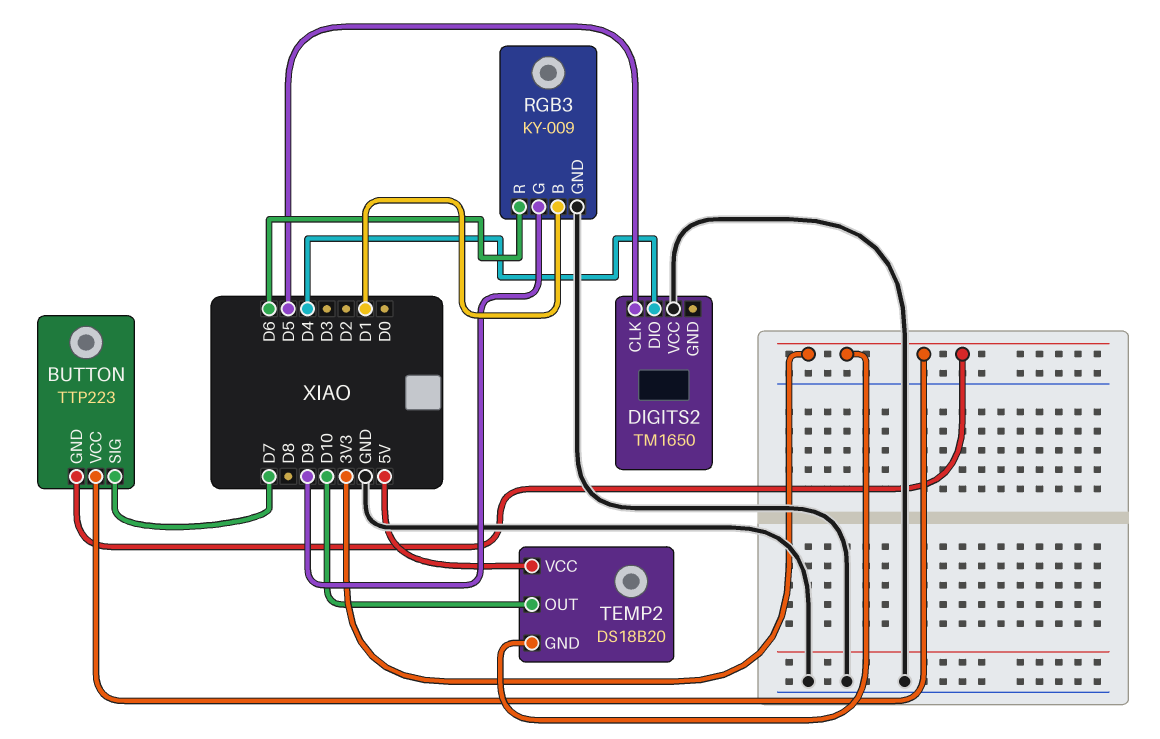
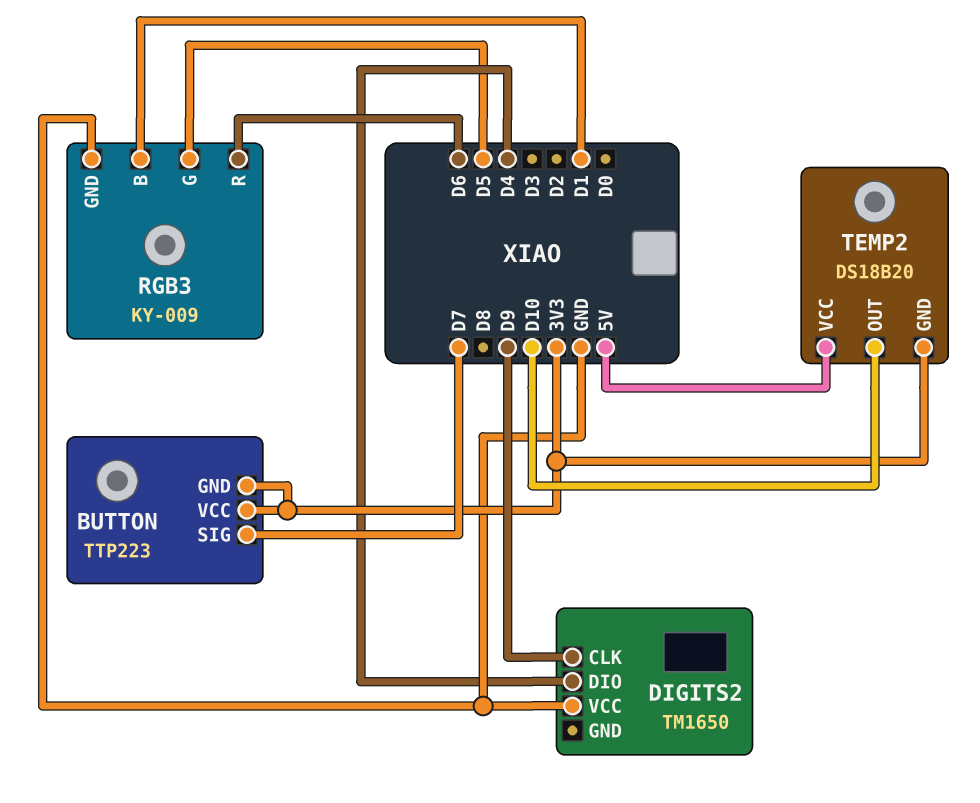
DIGITS2 pin CLK: D5 -> D9
RGB3 pin G: D9 -> D5

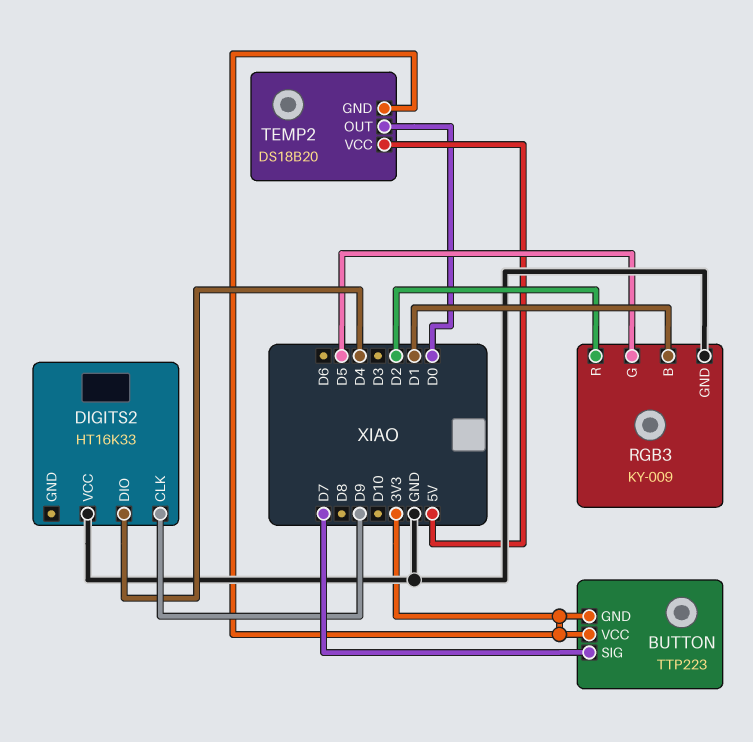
DIGITS2: TM1650 -> HT16K33
RGB3 pin R: D6 -> D2
TEMP2 pin OUT: D10 -> D0

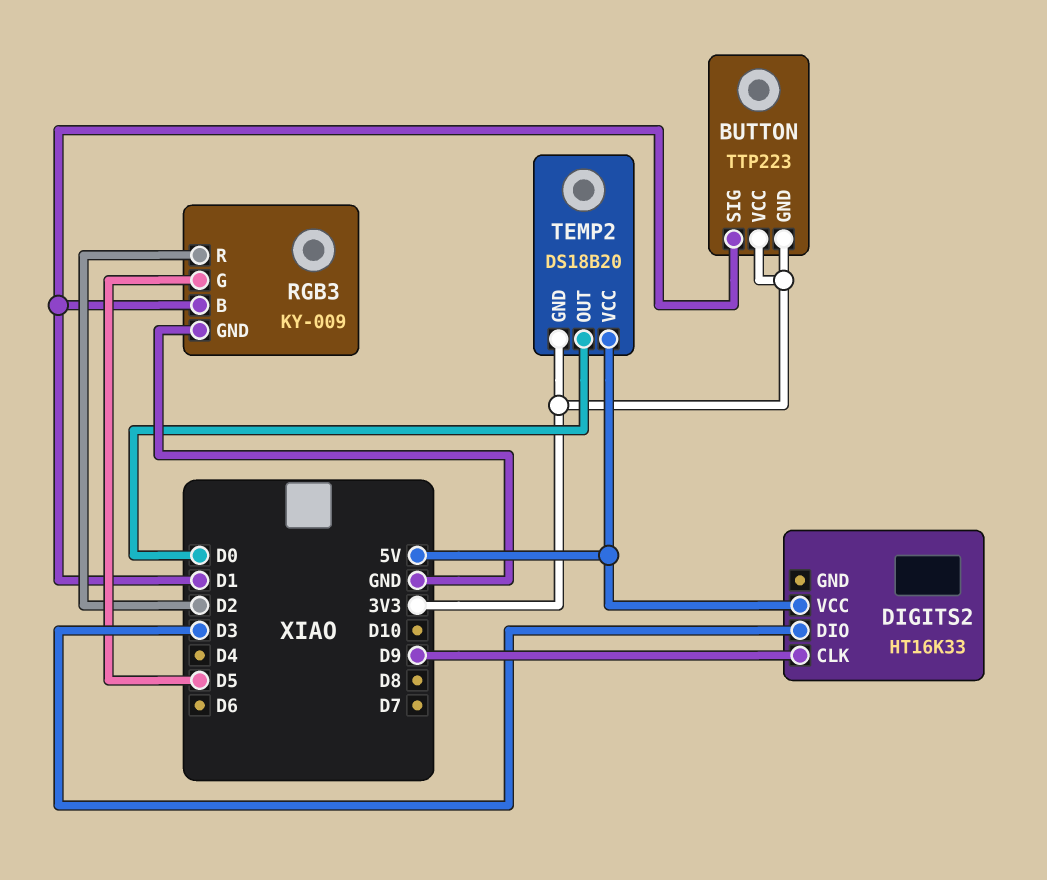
BUTTON pin SIG: D7 -> D1
DIGITS2 pin DIO: D4 -> D3
DIGITS2 pin VCC: GND -> 5V

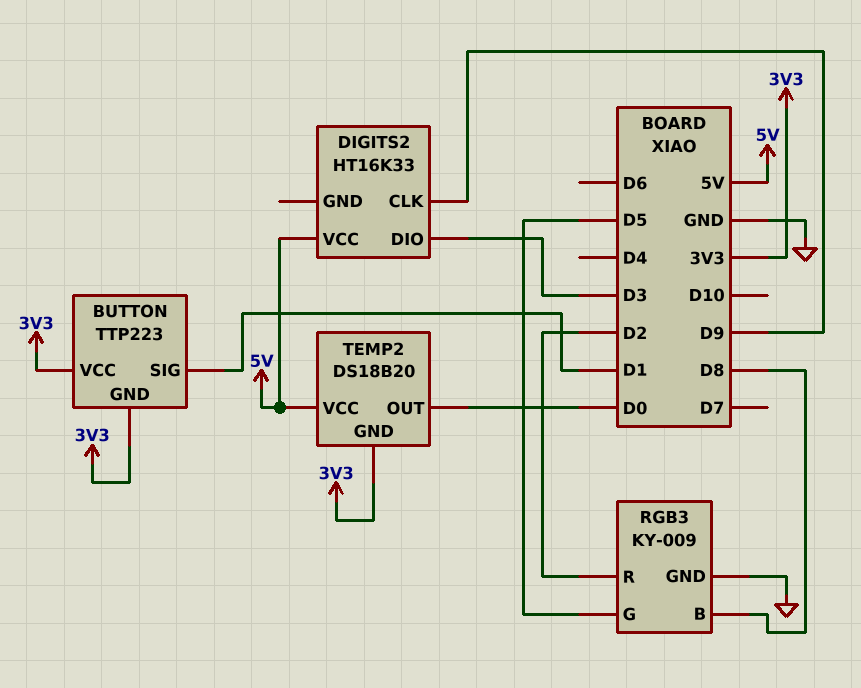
RGB3 pin B: D1 -> D8

